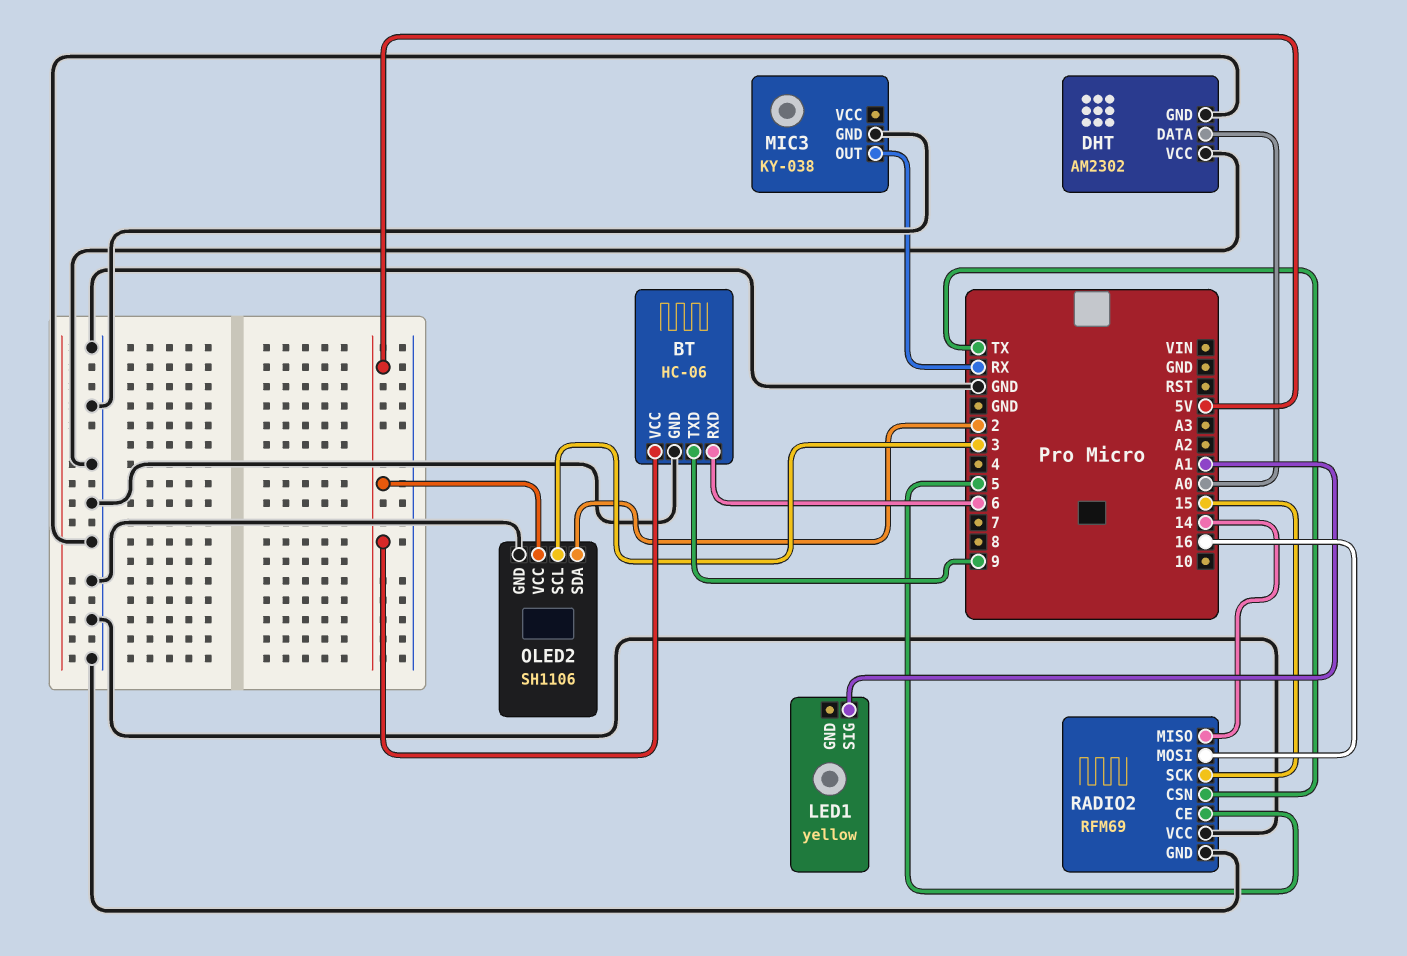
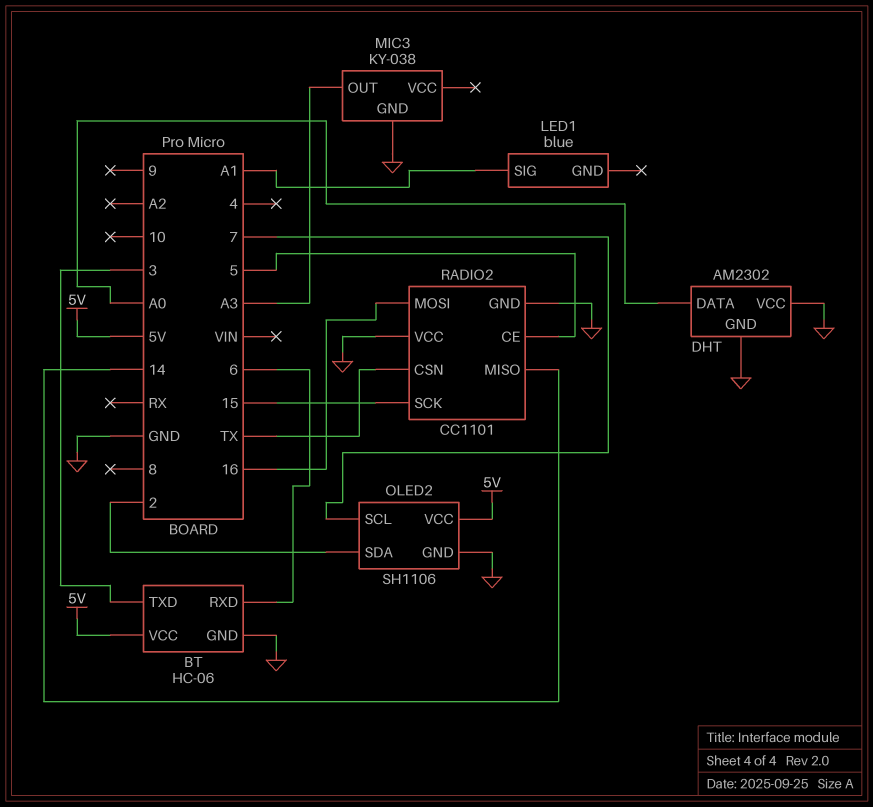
BT pin TXD: 9 -> 3
LED1: yellow -> blue
MIC3 pin OUT: RX -> A3
OLED2 pin SCL: 3 -> 7
RADIO2: RFM69 -> CC1101

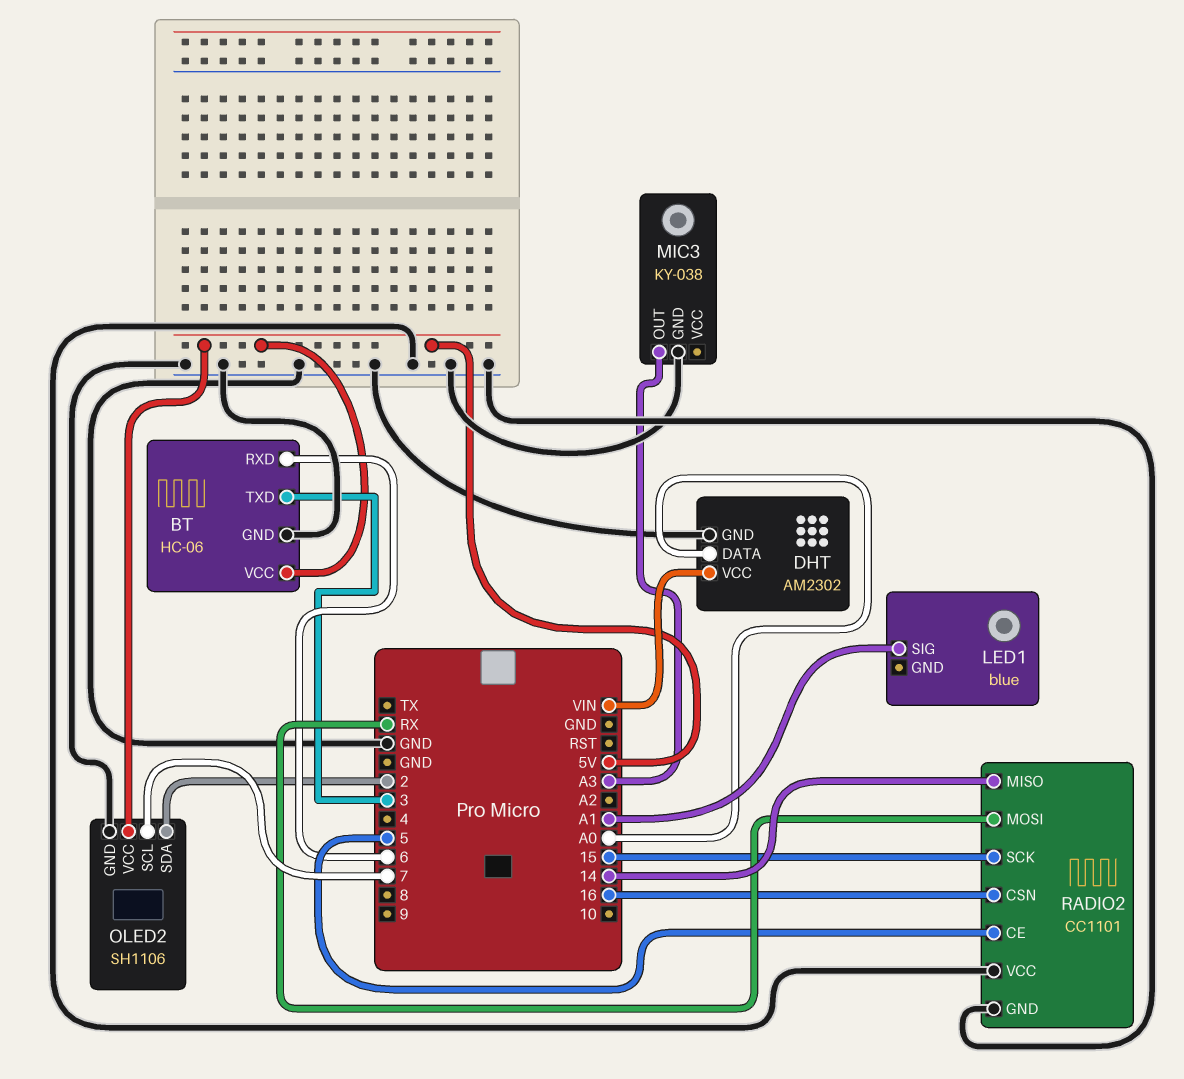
DHT pin VCC: GND -> VIN
RADIO2 pin CSN: TX -> 16
RADIO2 pin MOSI: 16 -> RX

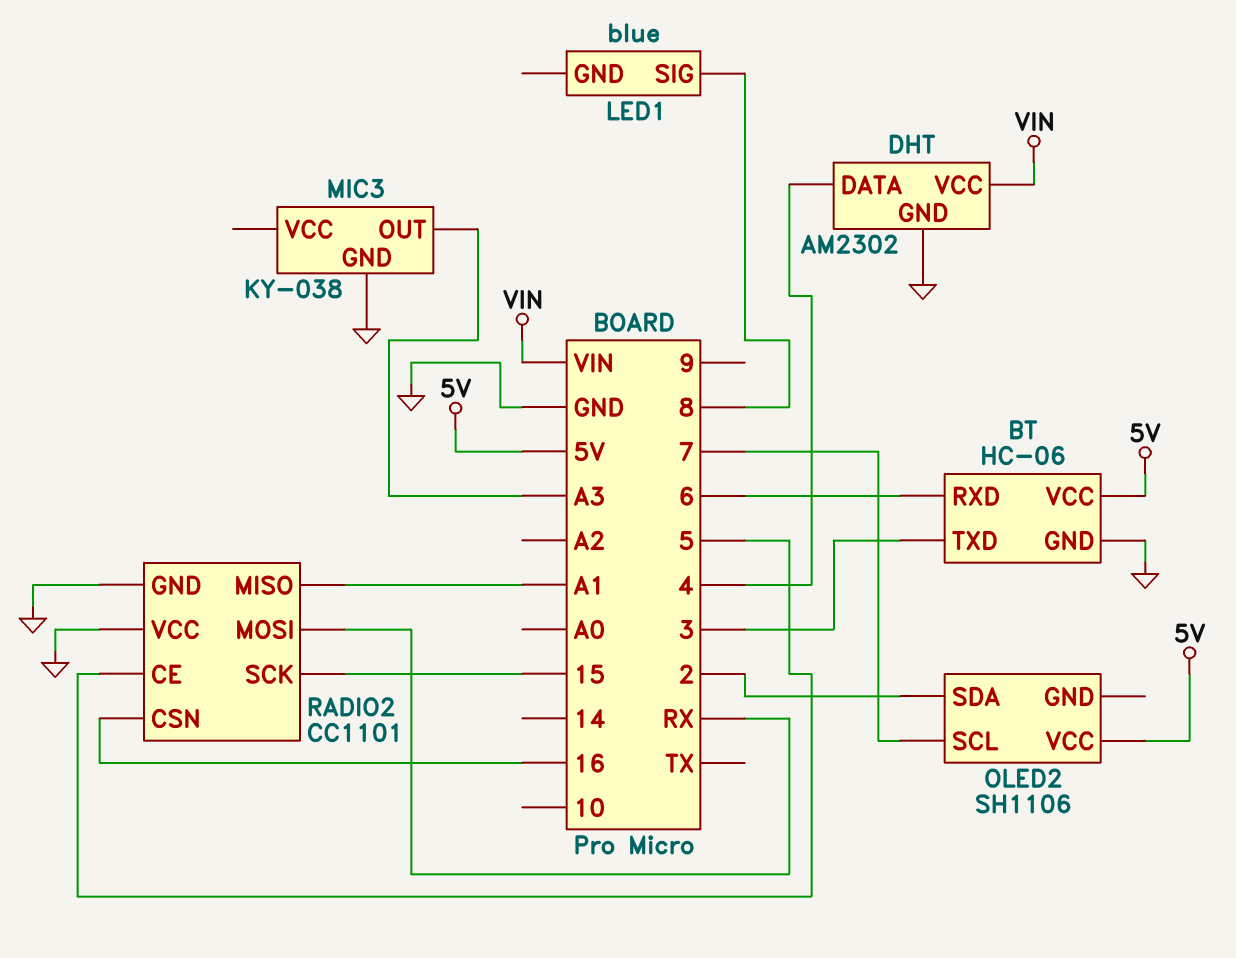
DHT pin DATA: A0 -> 4
LED1 pin SIG: A1 -> 8
OLED2 pin GND: GND -> none
RADIO2 pin MISO: 14 -> A1

